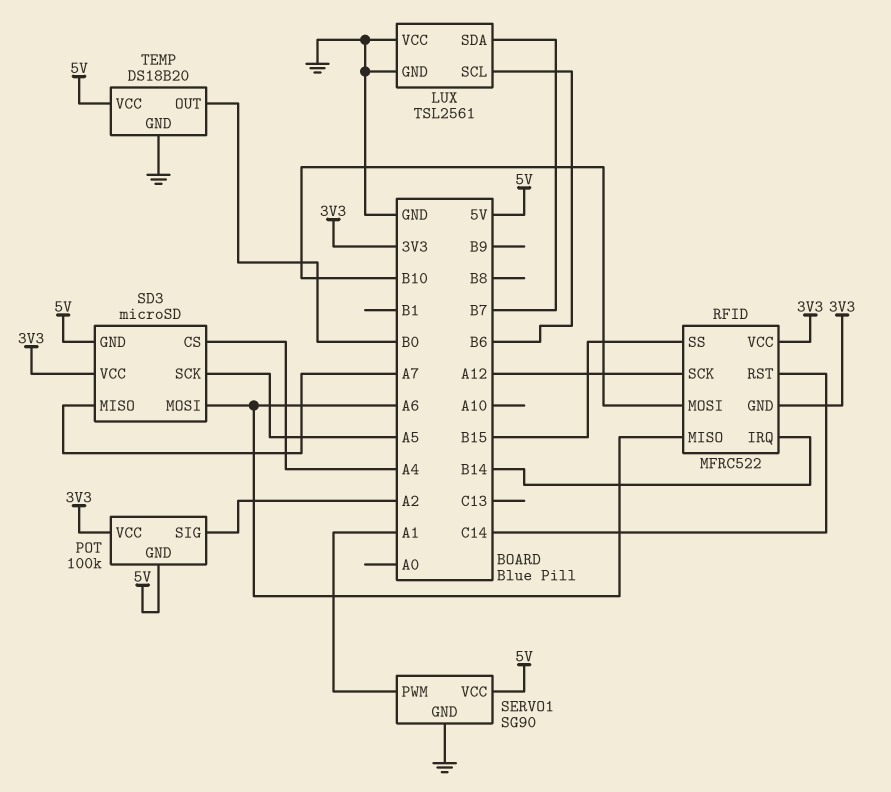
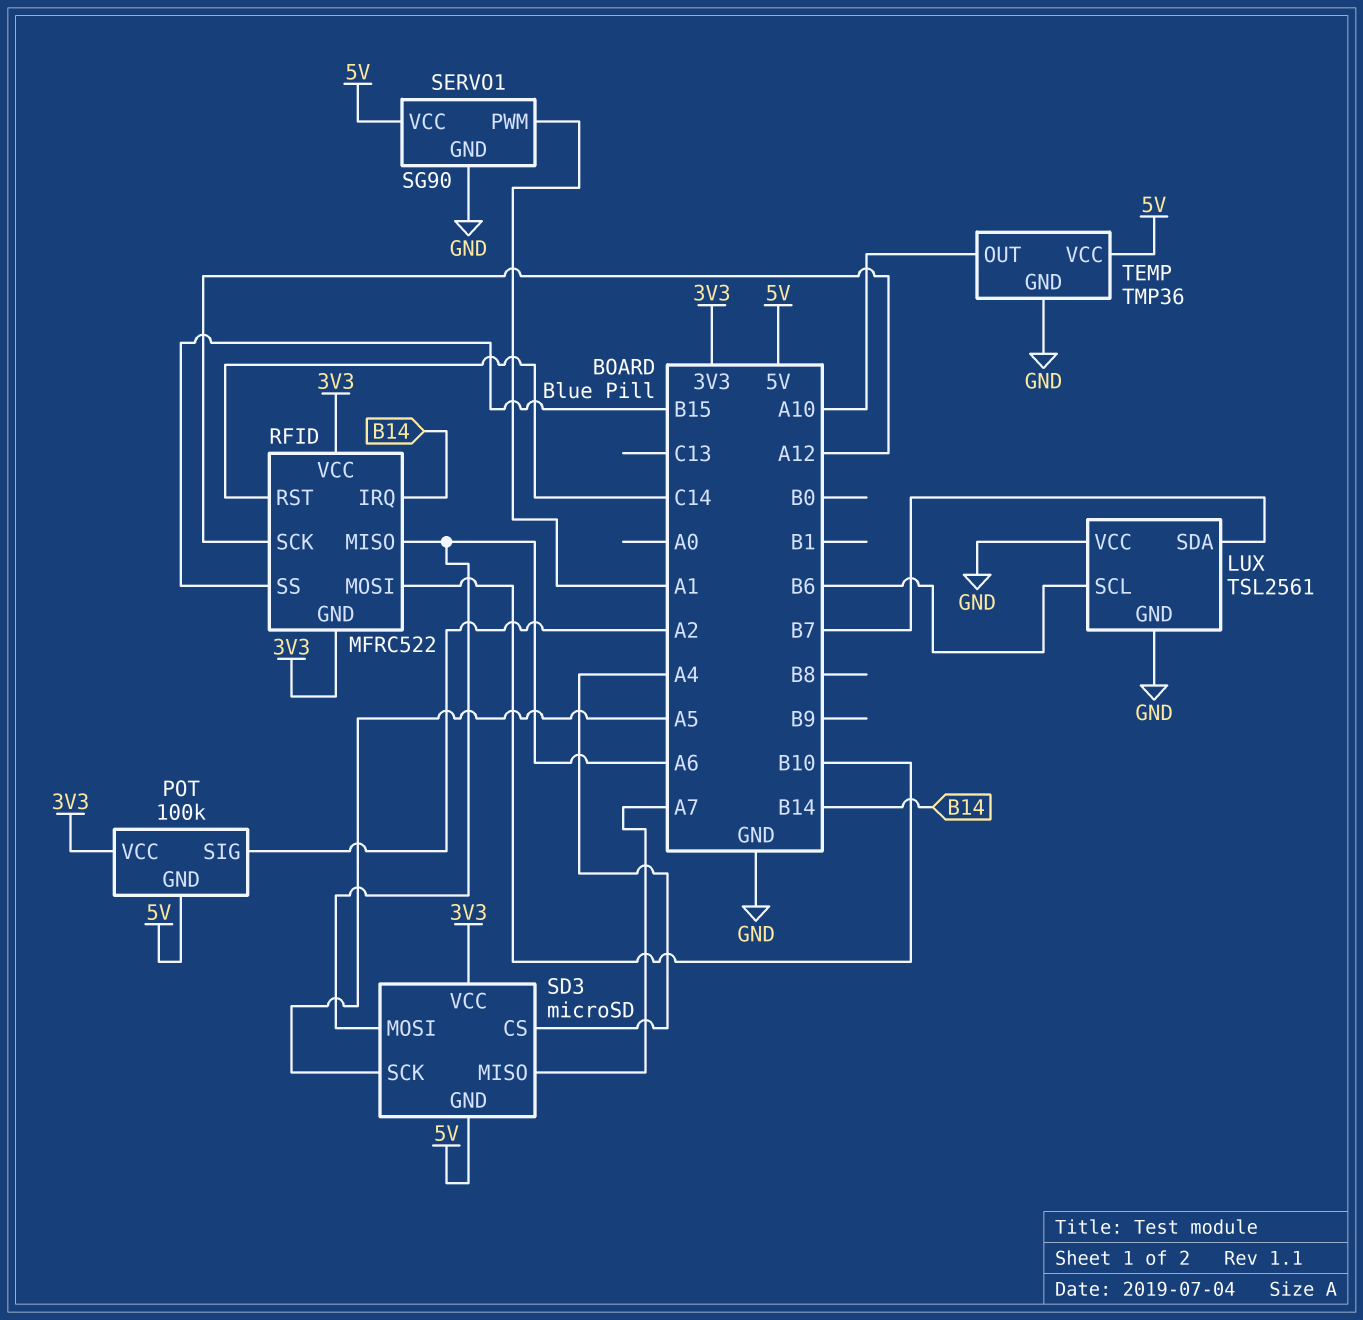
TEMP: DS18B20 -> TMP36
TEMP pin OUT: B0 -> A10

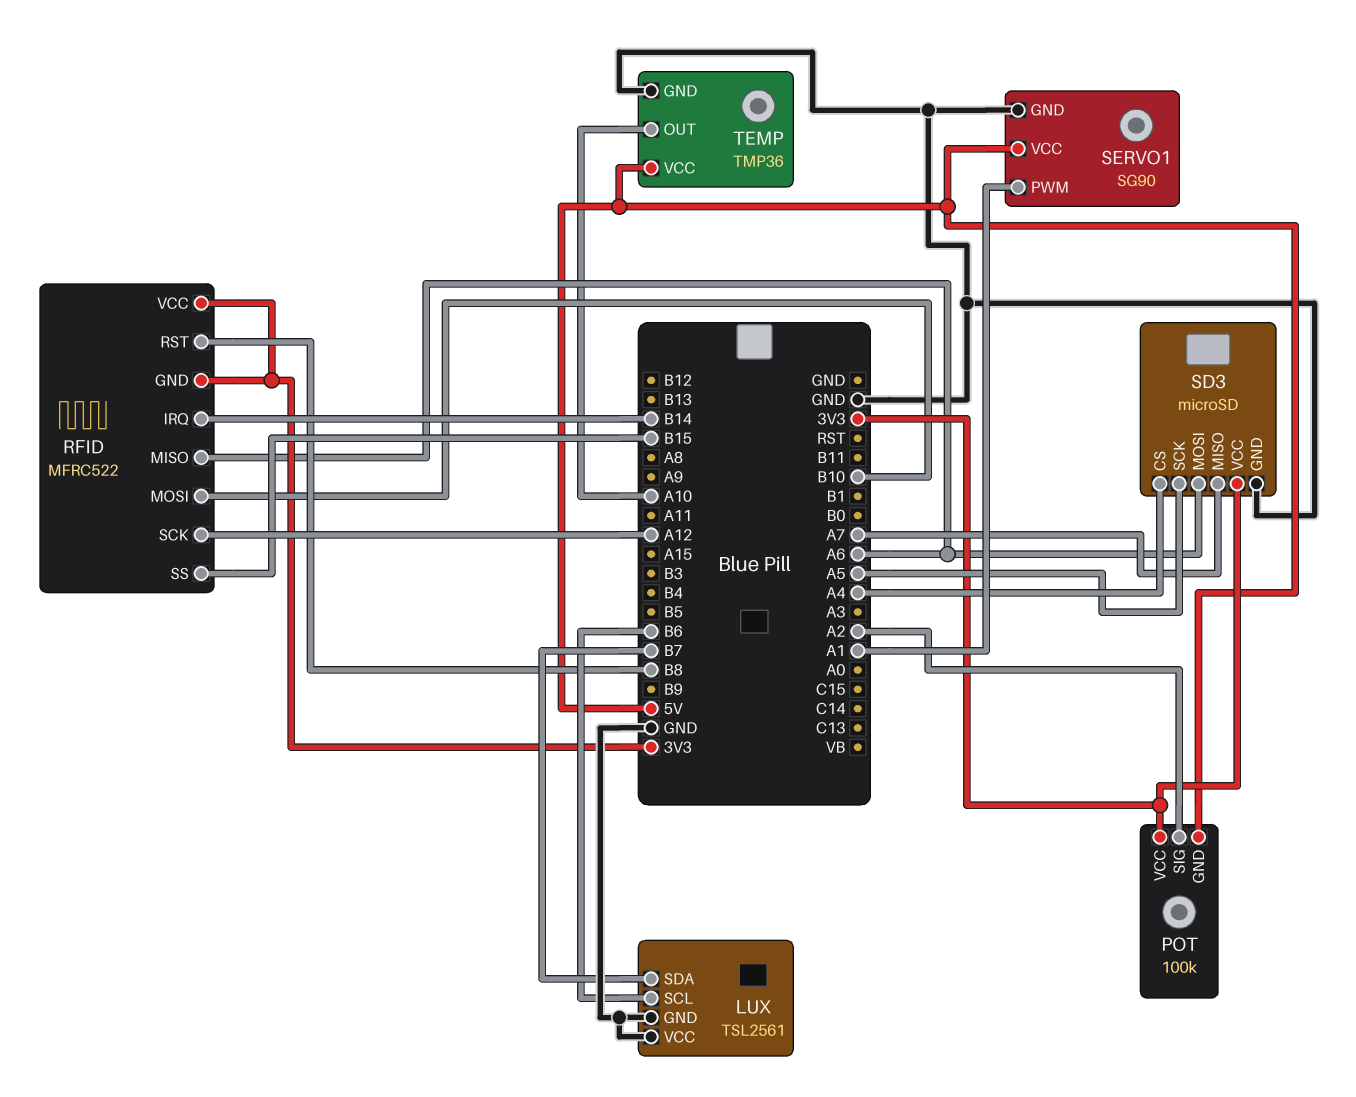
RFID pin RST: C14 -> B8
SD3 pin GND: 5V -> GND

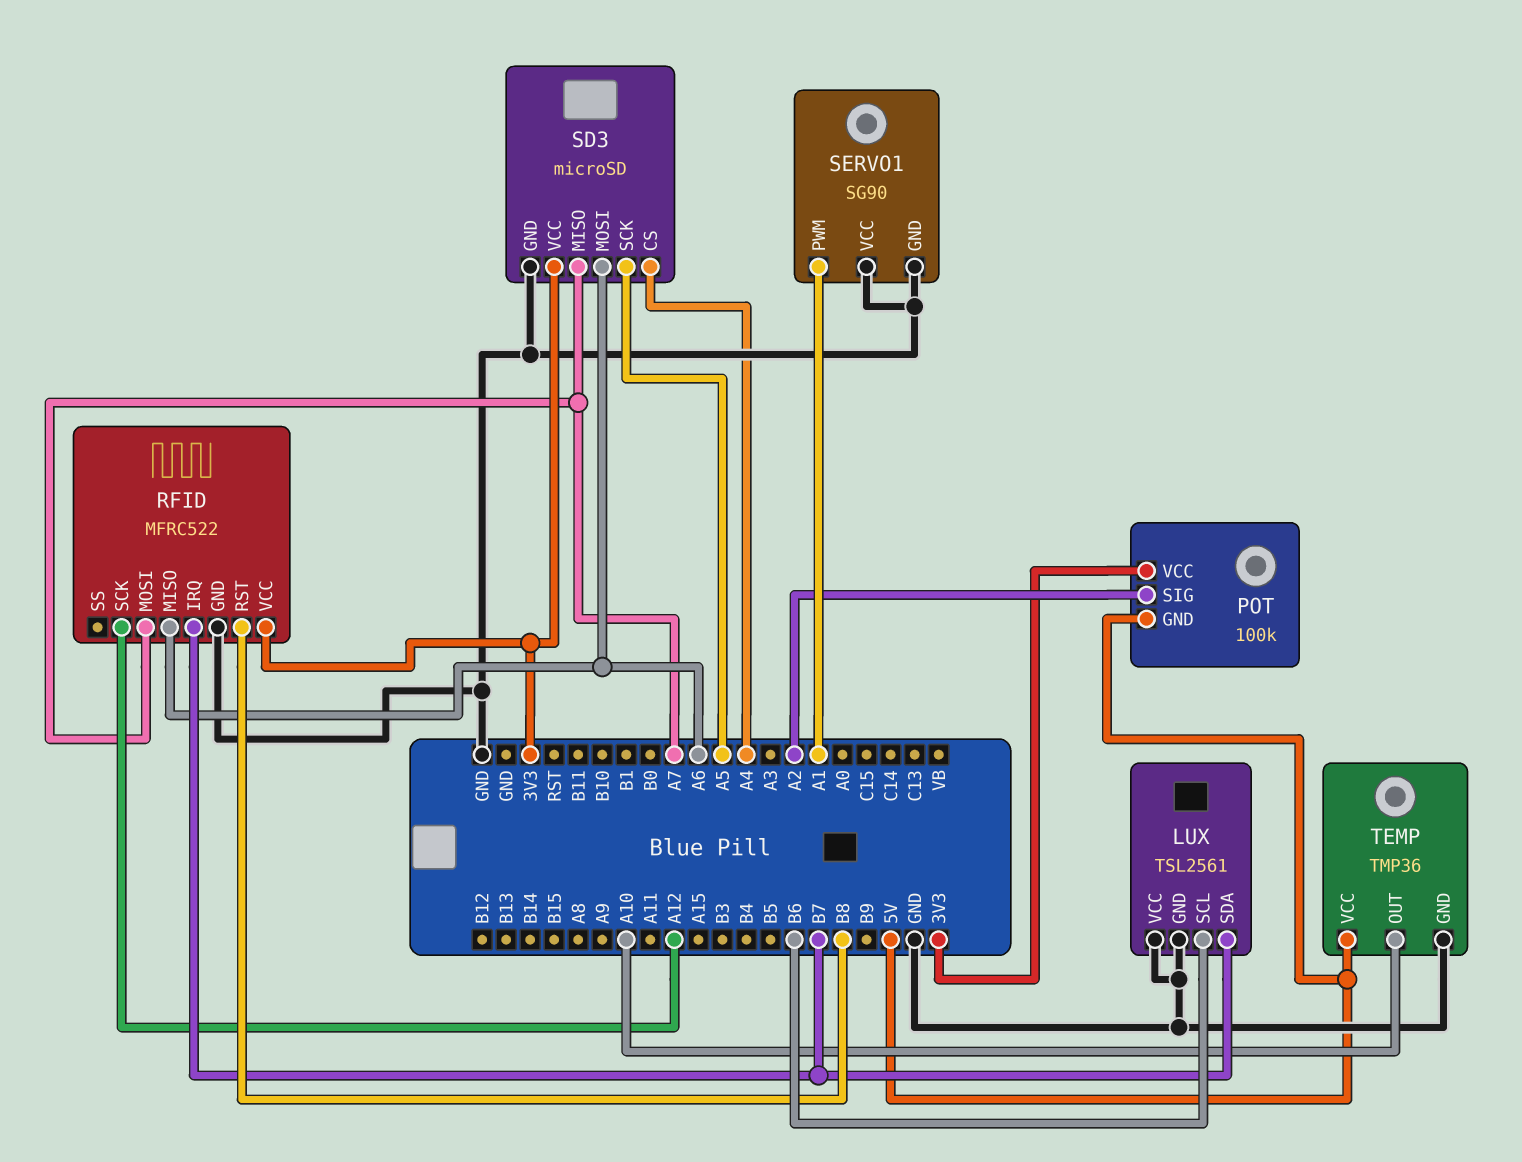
RFID pin GND: 3V3 -> GND
RFID pin IRQ: B14 -> B7
RFID pin MOSI: B10 -> A7
RFID pin SS: B15 -> none
SERVO1 pin VCC: 5V -> GND

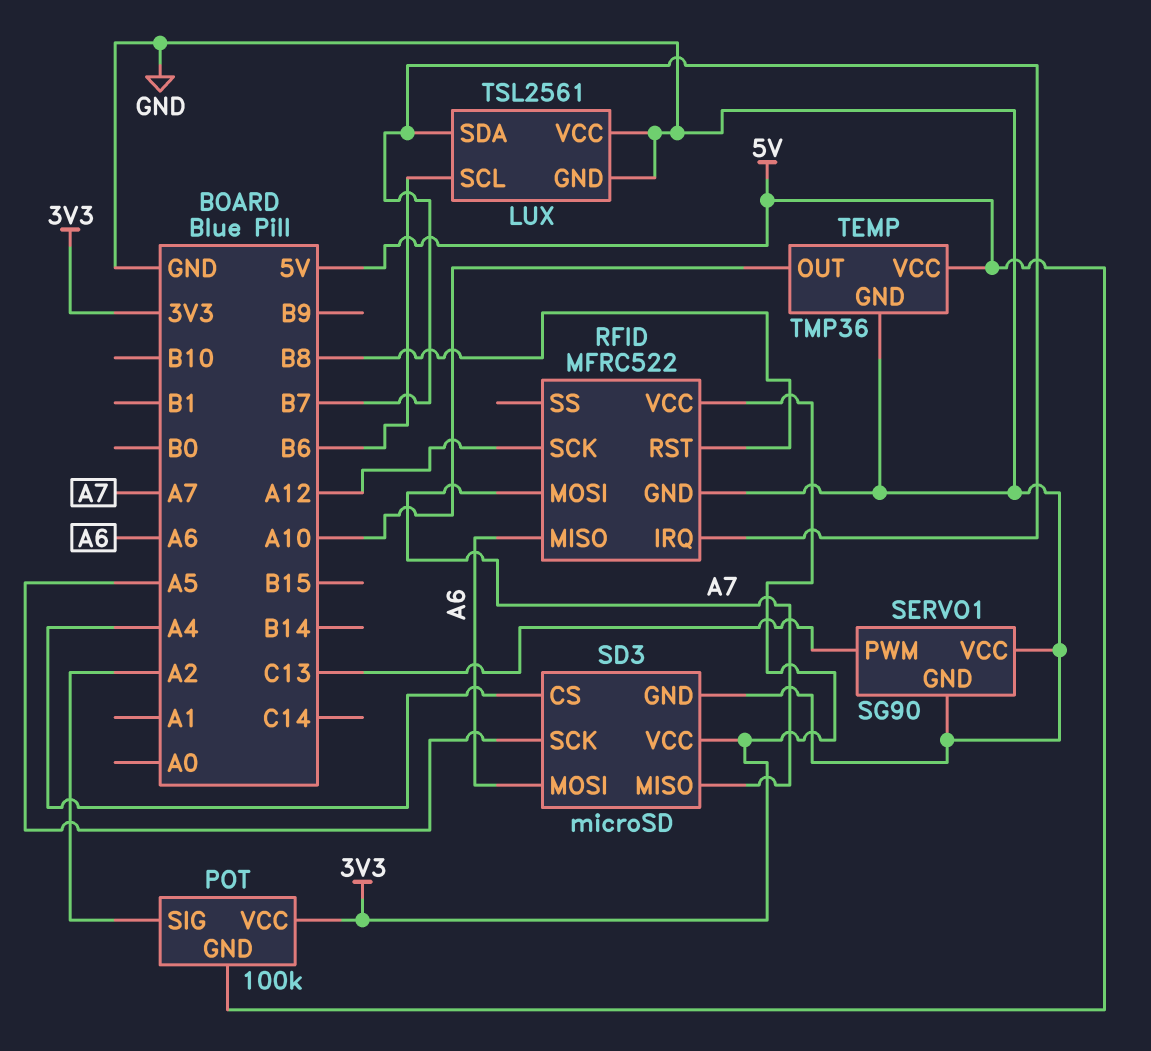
SERVO1 pin PWM: A1 -> C13

